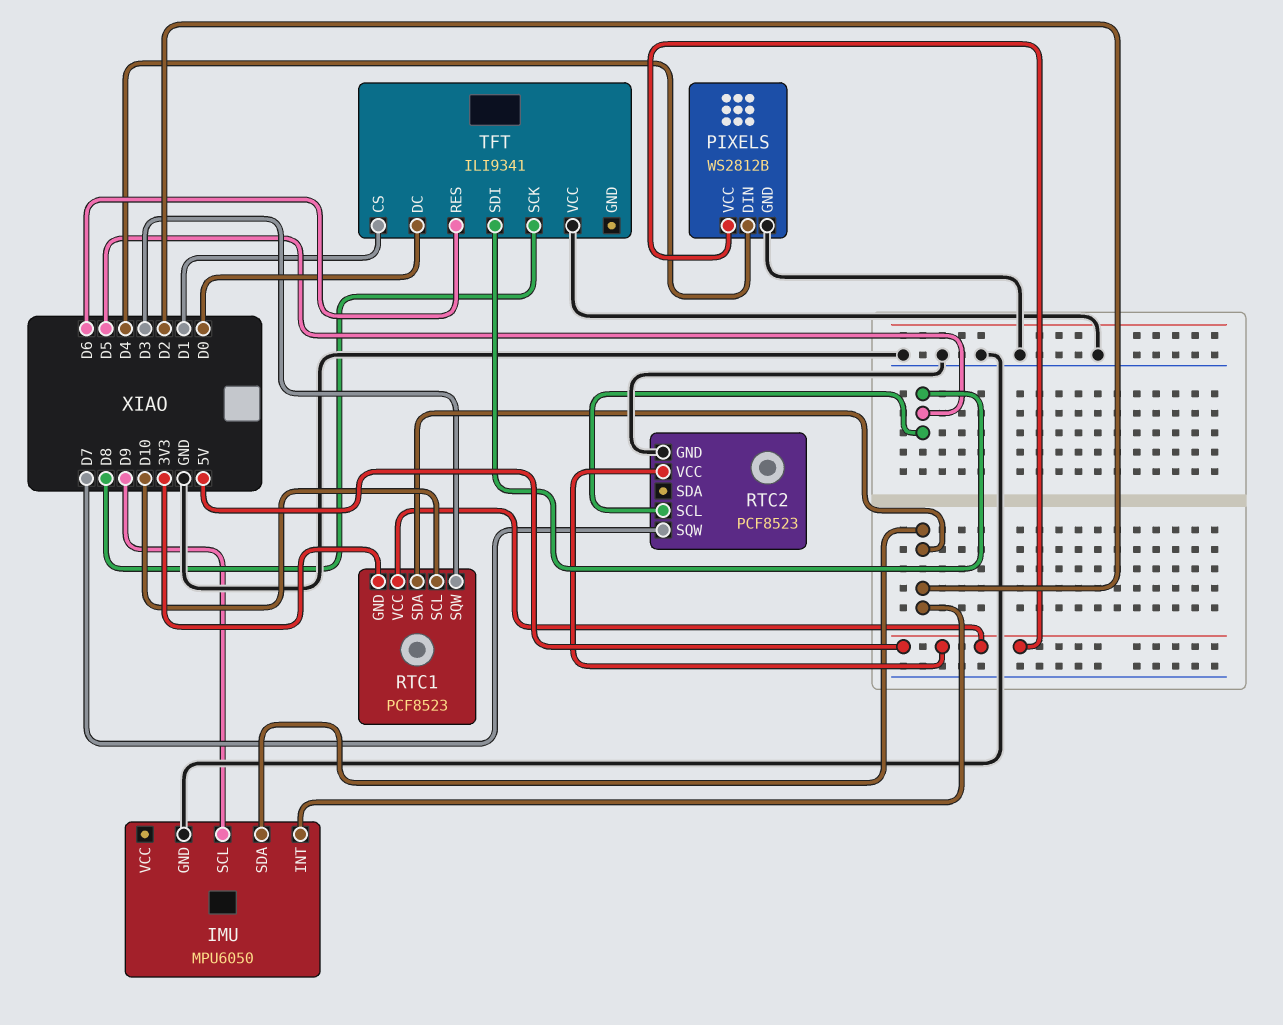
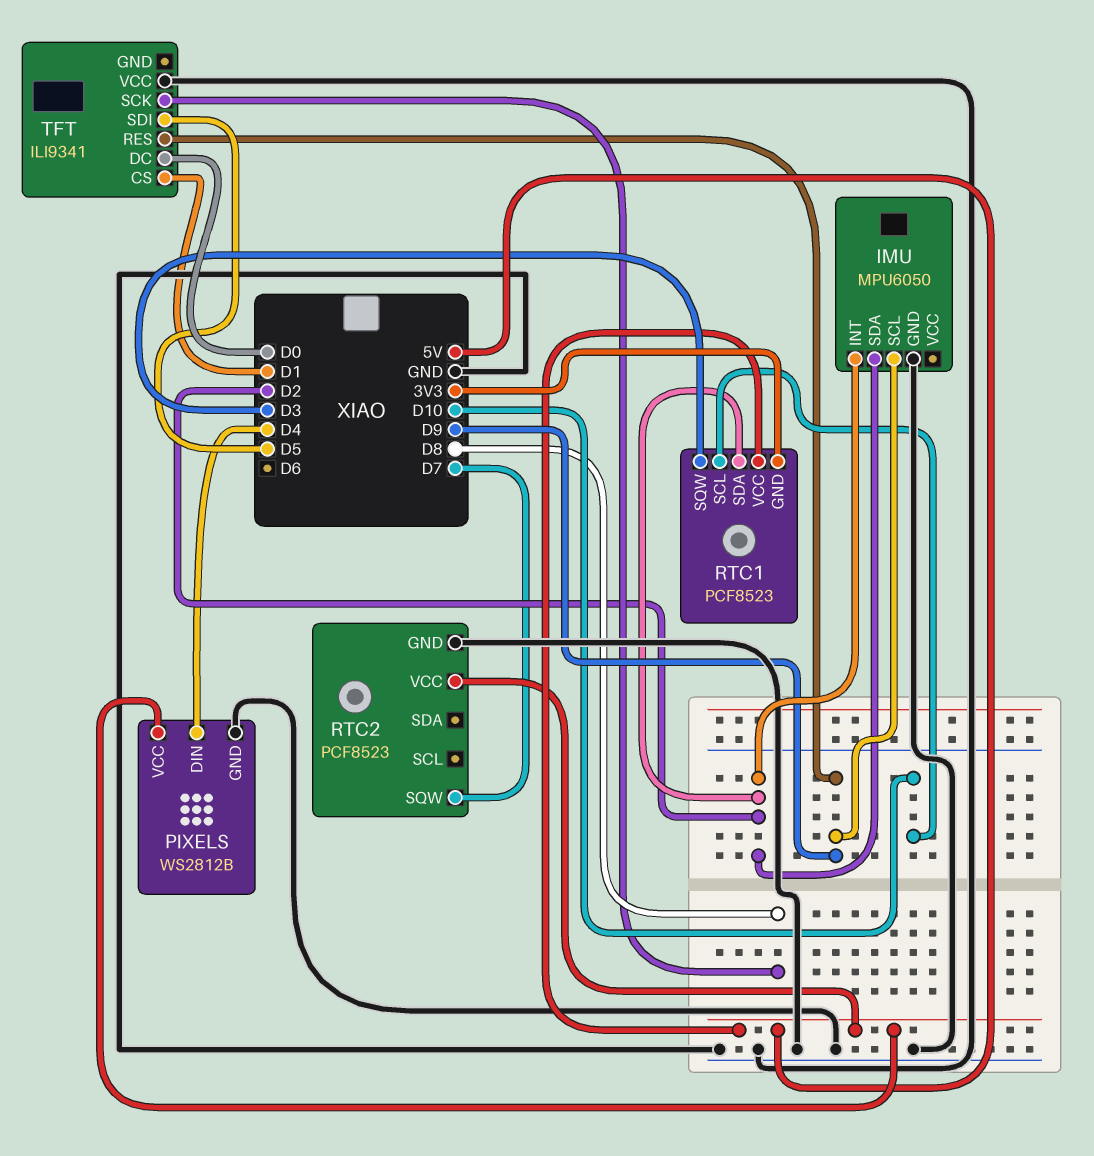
RTC2 pin SCL: D5 -> none
TFT pin RES: D6 -> D9

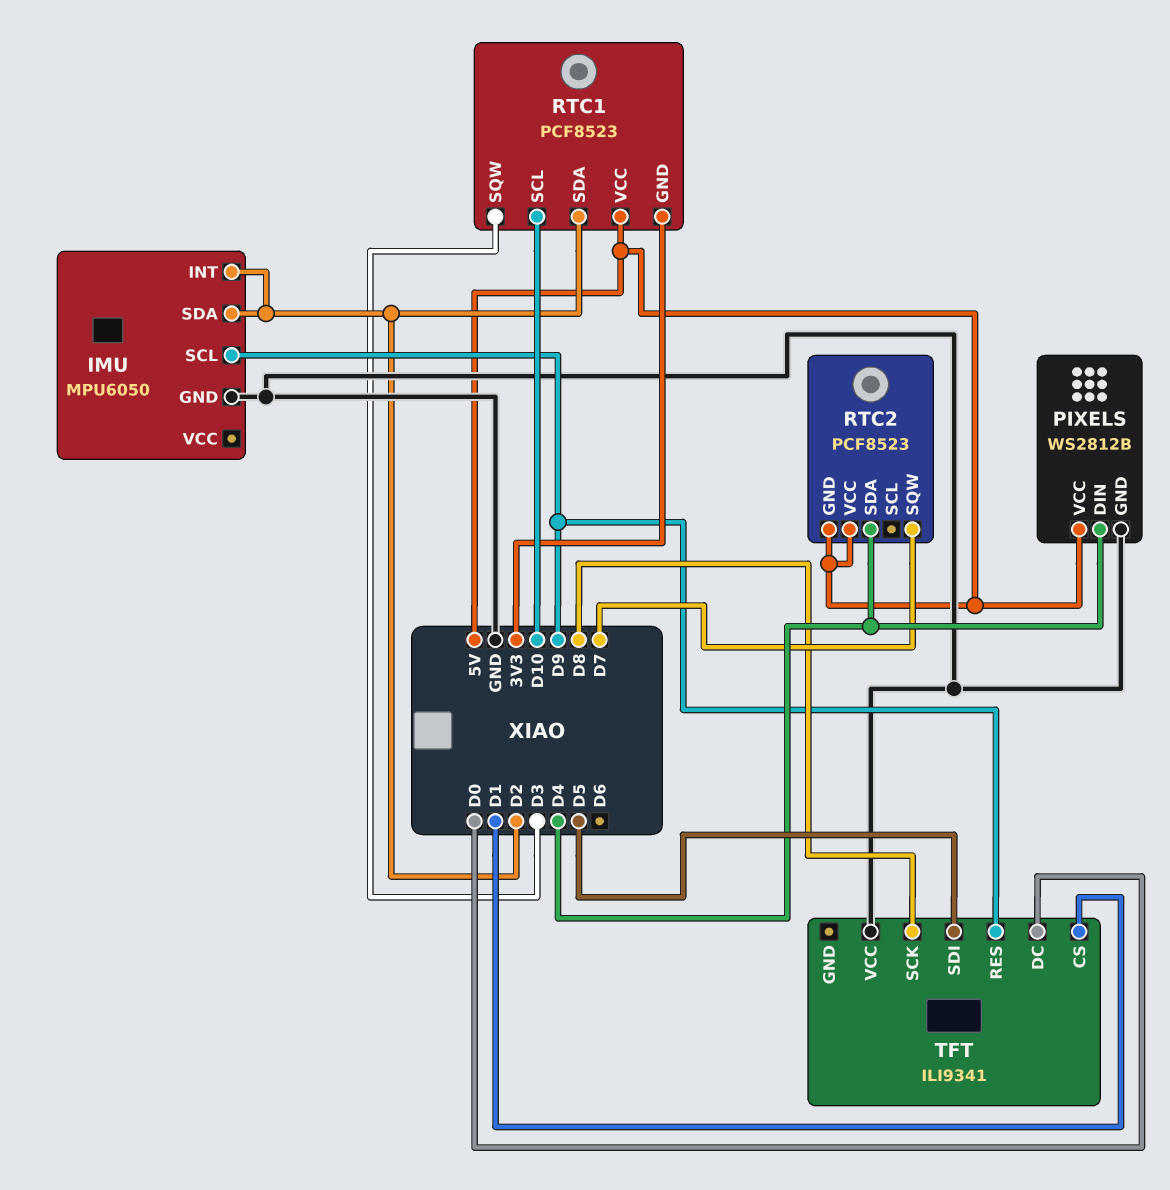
RTC2 pin GND: GND -> 5V
RTC2 pin SDA: none -> D4

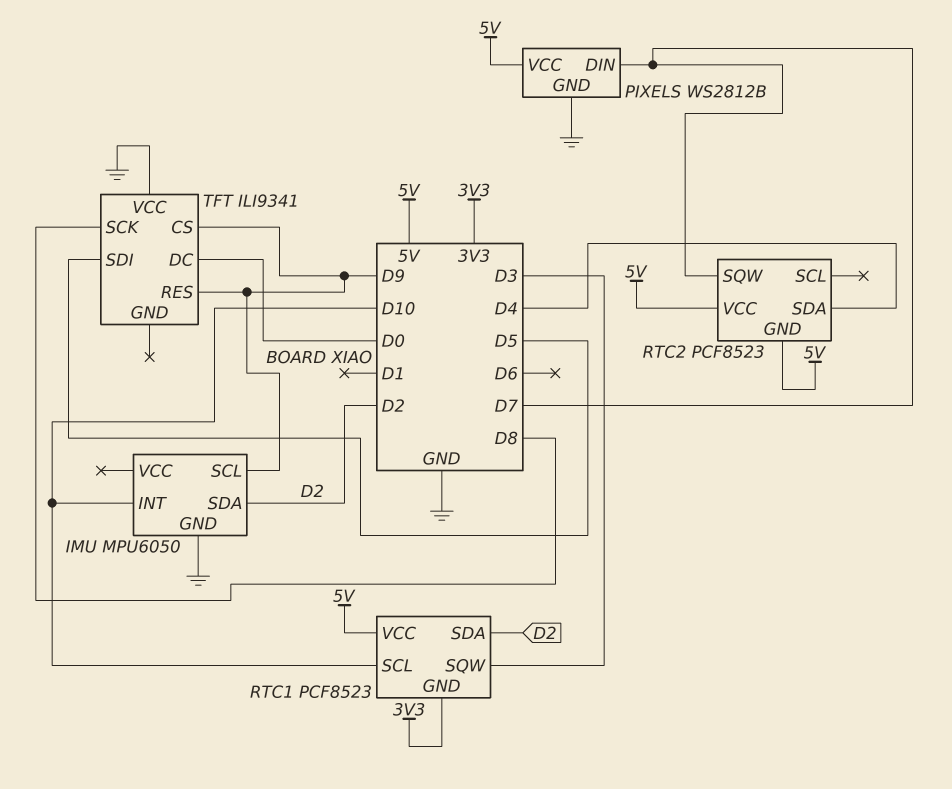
IMU pin INT: D2 -> D10
PIXELS pin DIN: D4 -> D7
TFT pin CS: D1 -> D9

